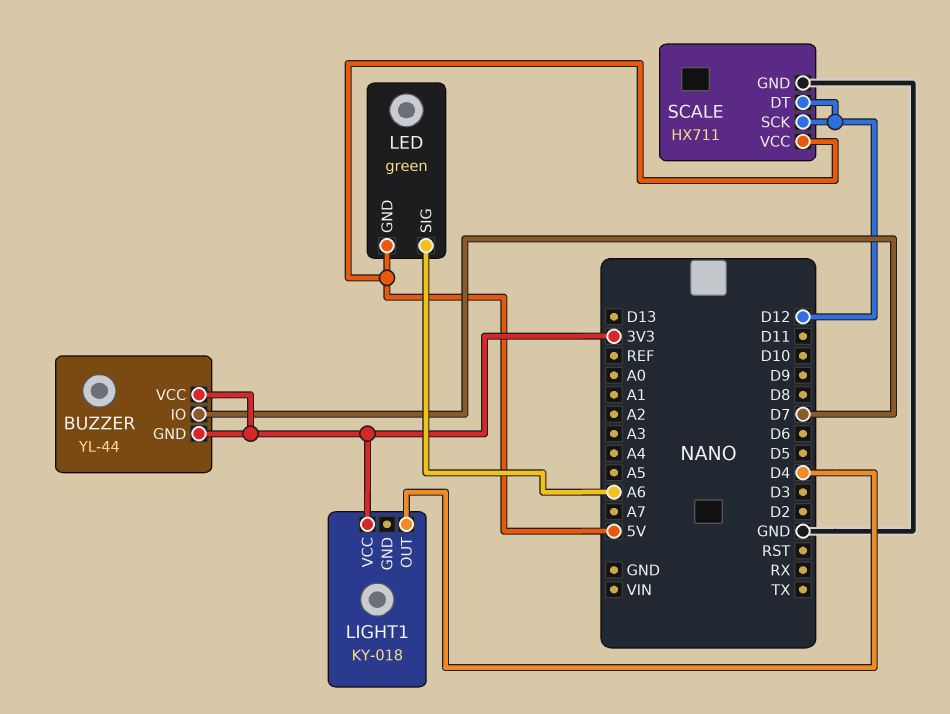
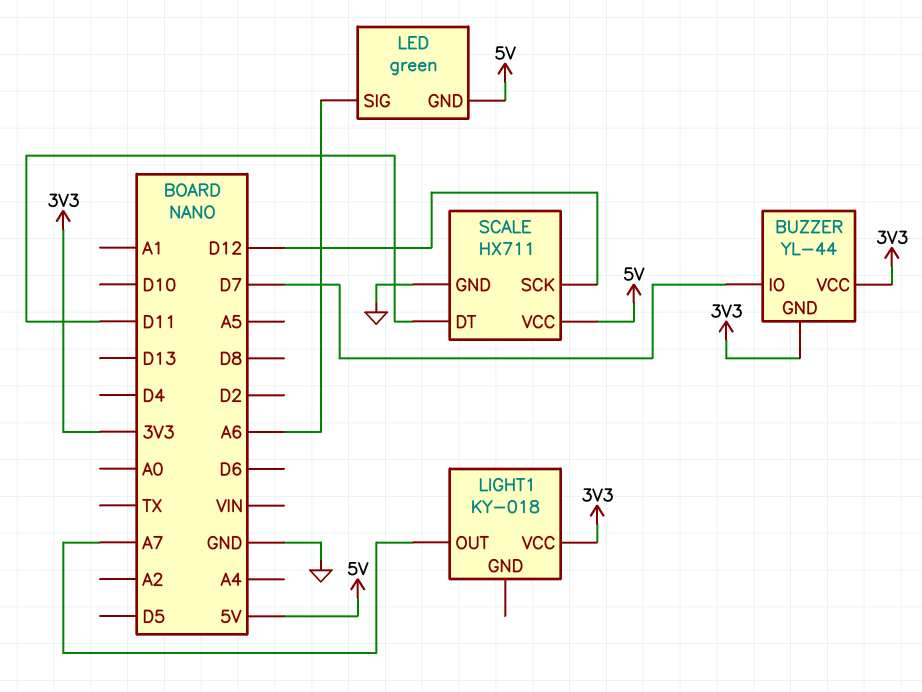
LIGHT1 pin OUT: D4 -> A7
SCALE pin DT: D12 -> D11

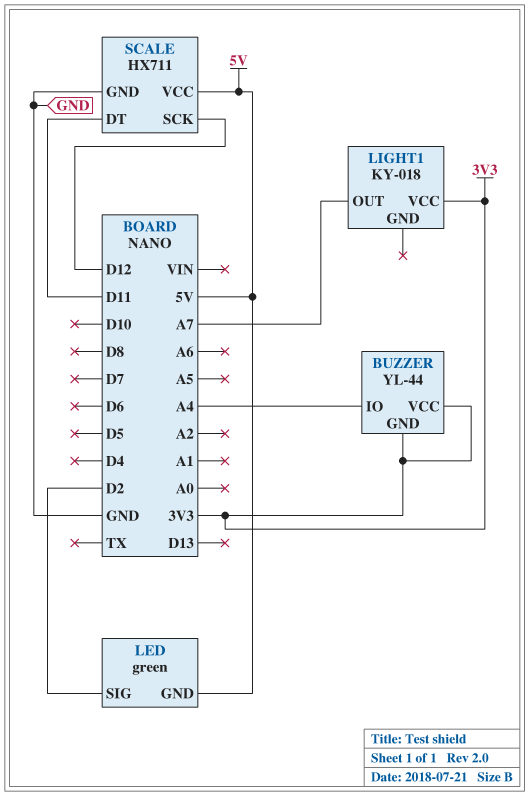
BUZZER pin IO: D7 -> A4
LED pin SIG: A6 -> D2

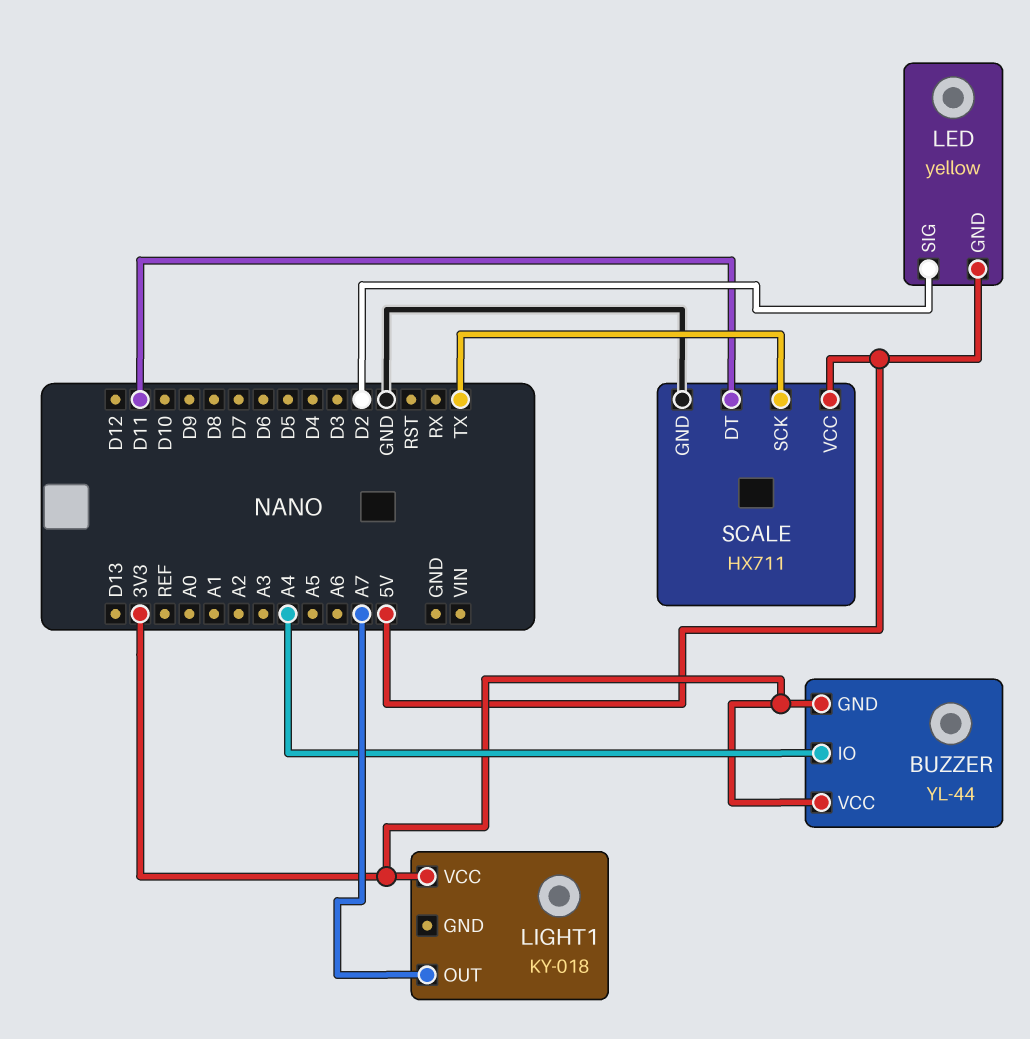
LED: green -> yellow
SCALE pin SCK: D12 -> TX

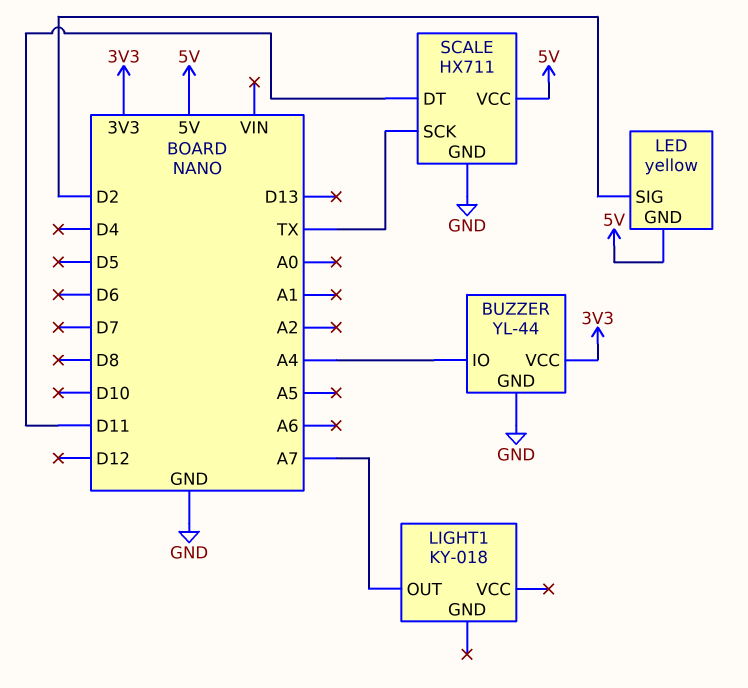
BUZZER pin GND: 3V3 -> GND
LIGHT1 pin VCC: 3V3 -> none

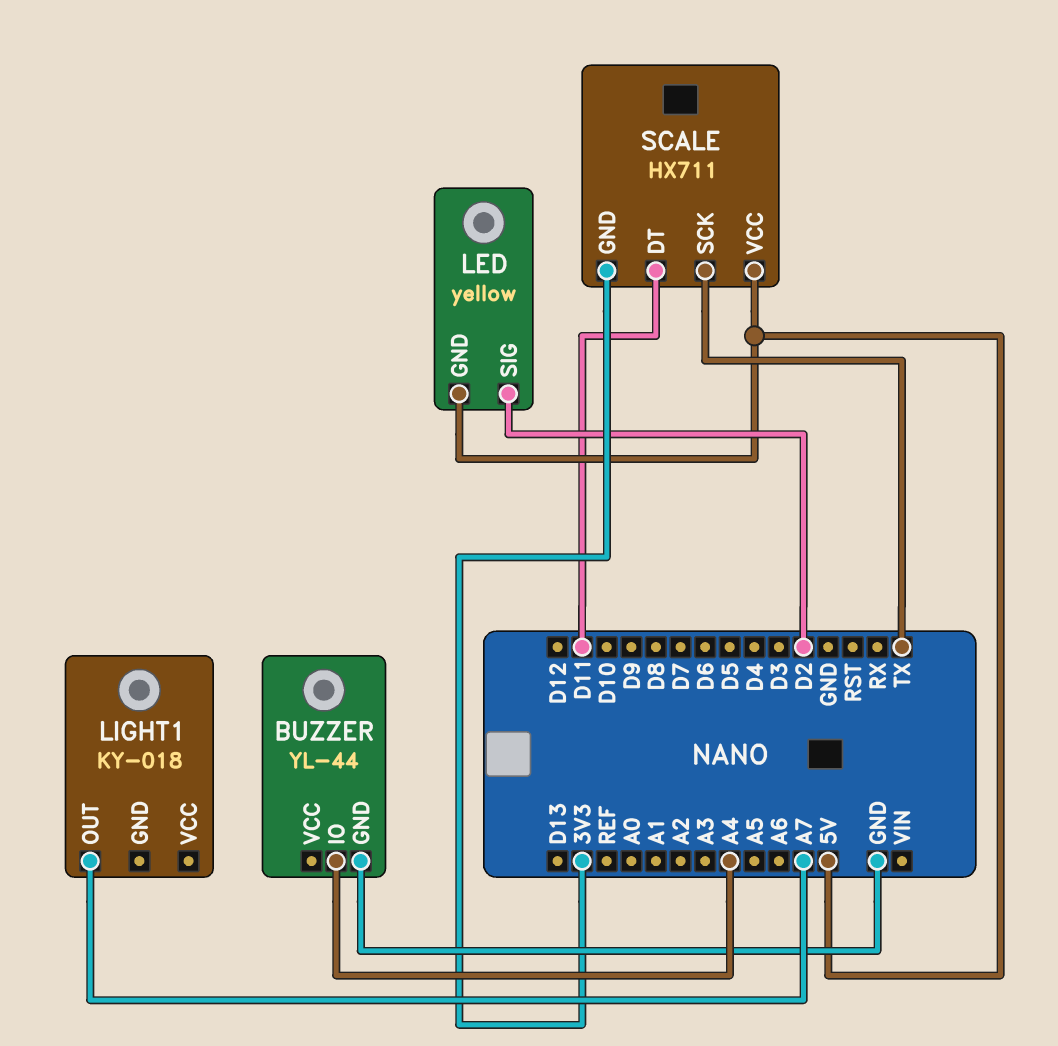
BUZZER pin VCC: 3V3 -> none
SCALE pin GND: GND -> 3V3

